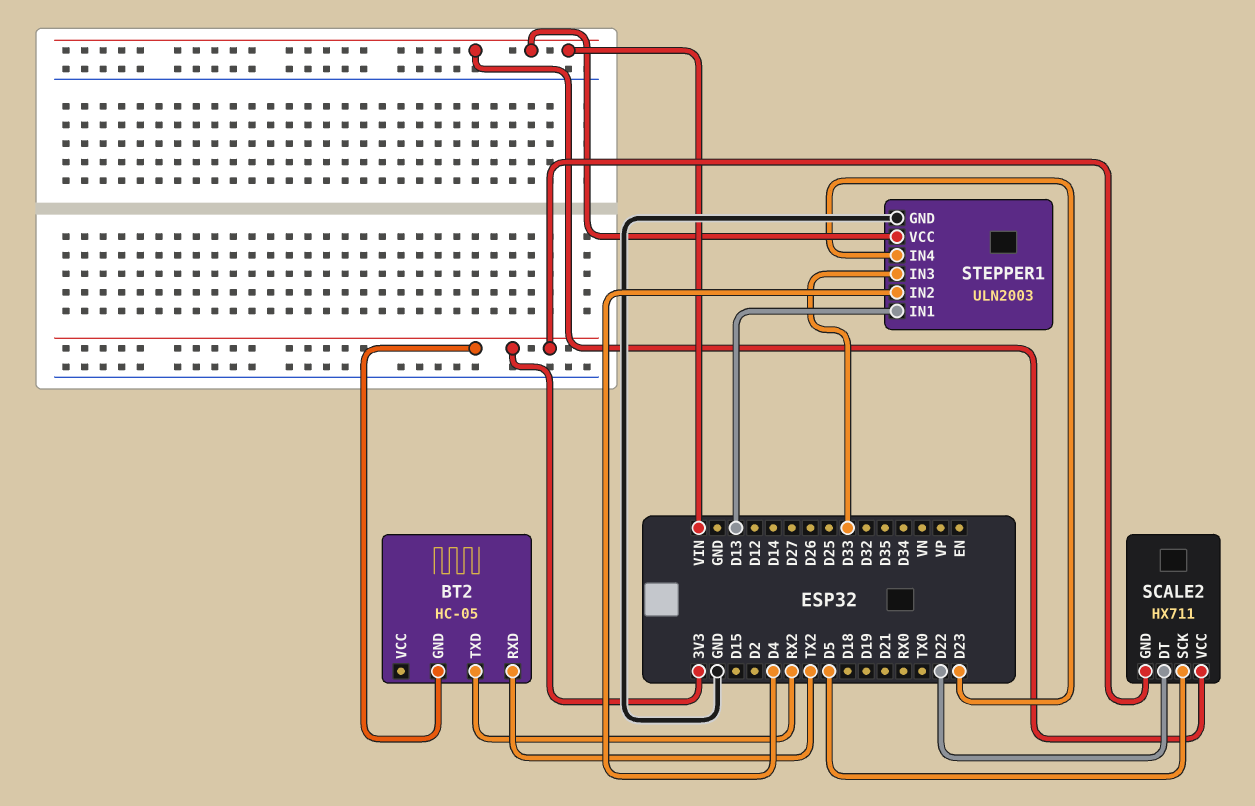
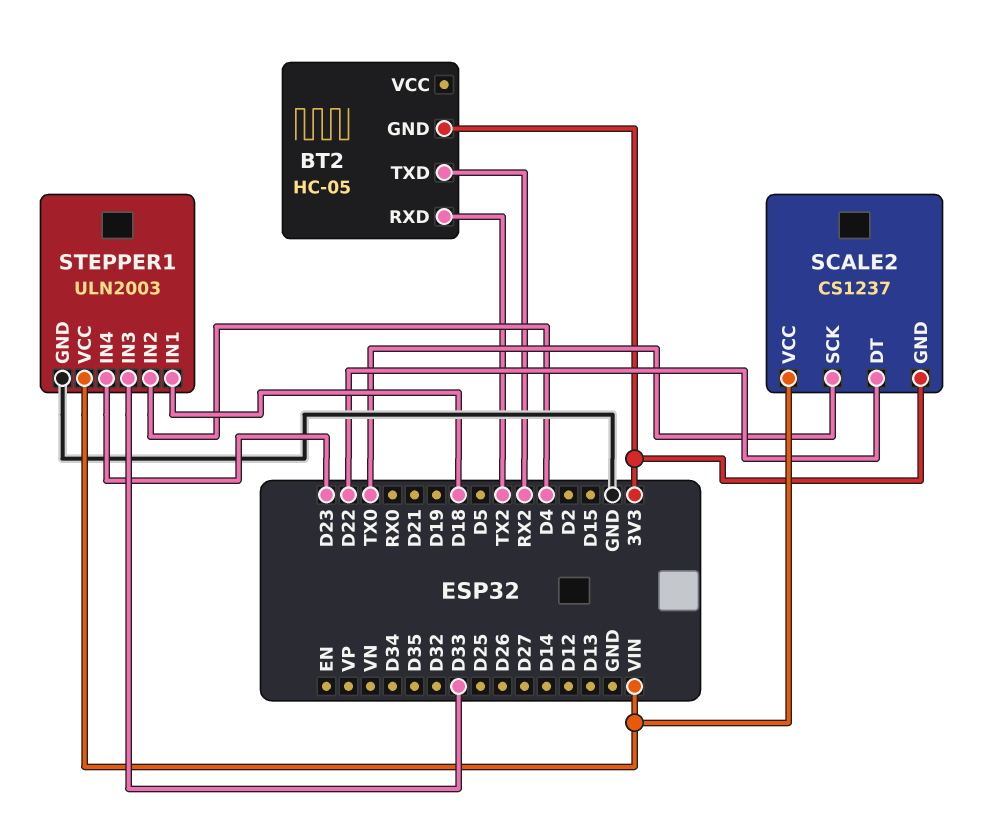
SCALE2: HX711 -> CS1237
SCALE2 pin SCK: D5 -> TX0
STEPPER1 pin IN1: D13 -> D18

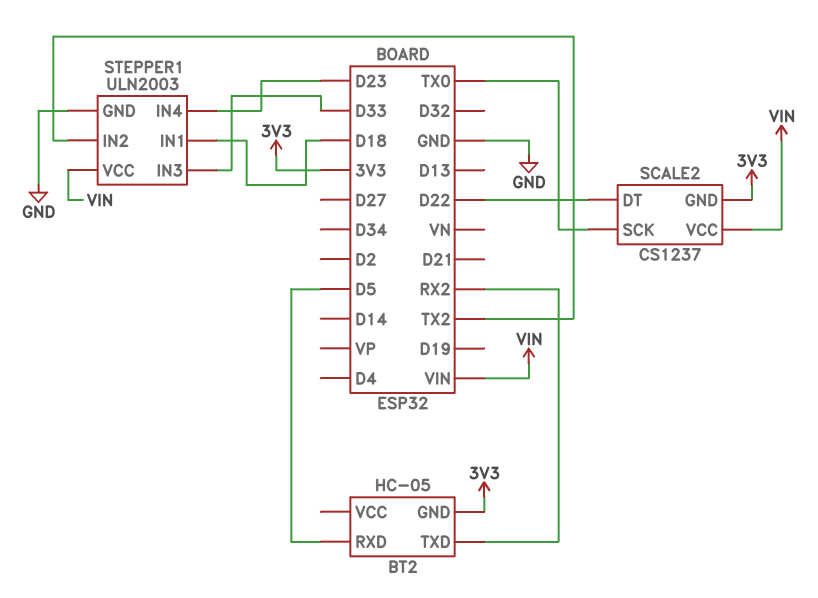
BT2 pin RXD: TX2 -> D5
STEPPER1 pin IN2: D4 -> TX2

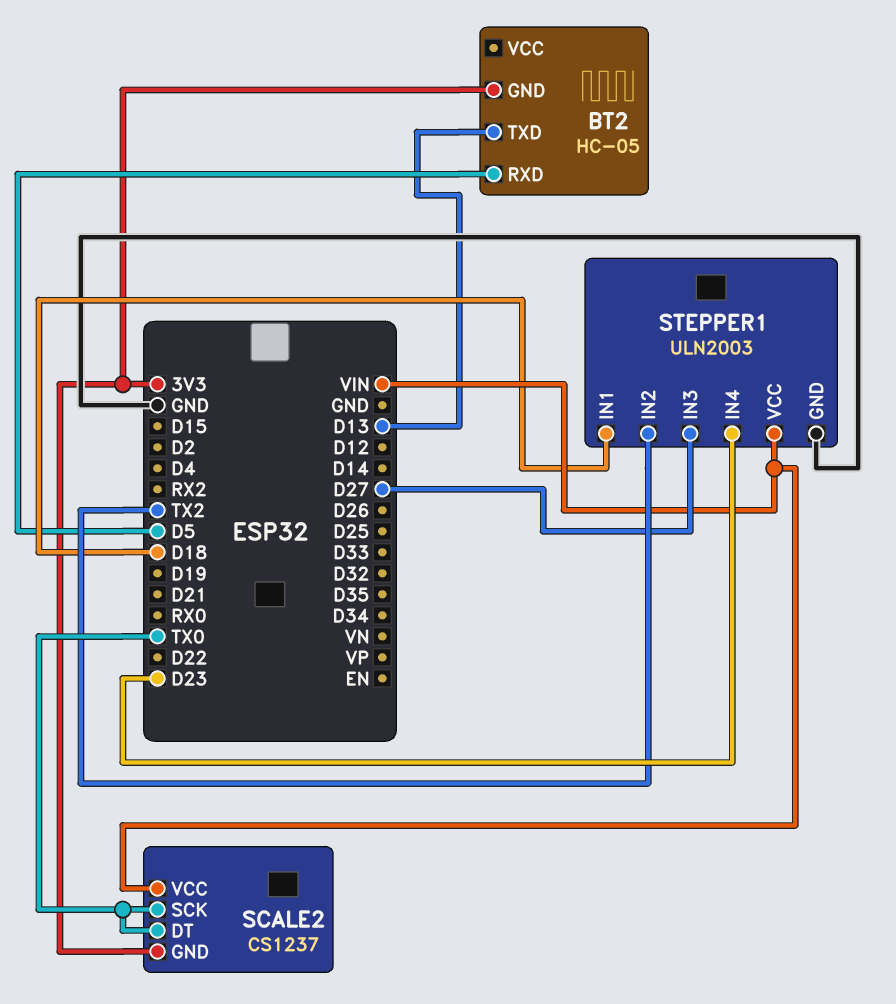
BT2 pin TXD: RX2 -> D13
SCALE2 pin DT: D22 -> TX0
STEPPER1 pin IN3: D33 -> D27

